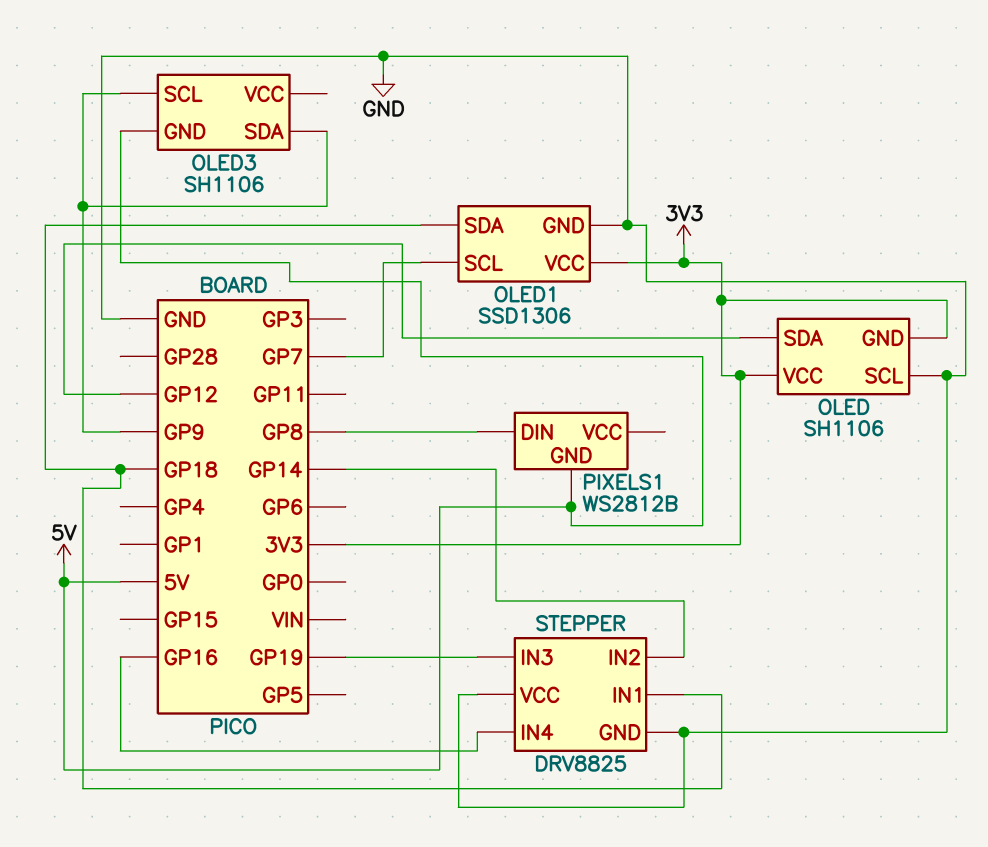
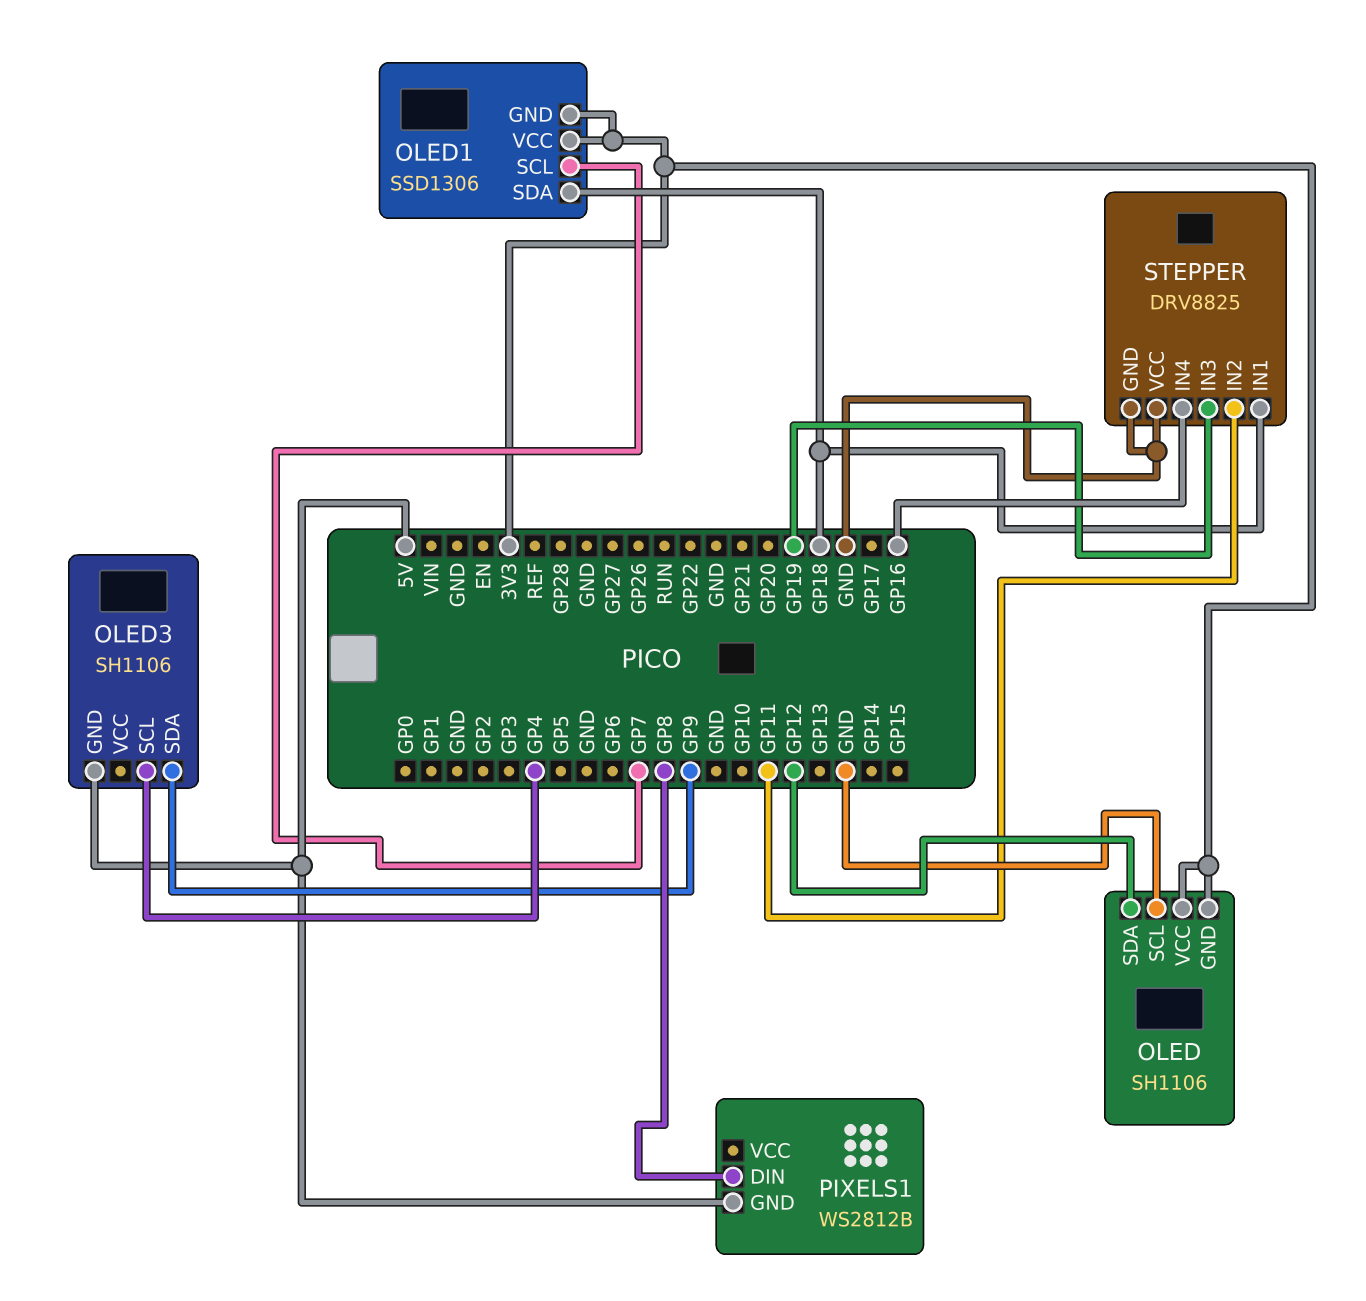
OLED1 pin GND: GND -> 3V3
OLED3 pin SCL: GP9 -> GP4
STEPPER pin IN2: GP14 -> GP11

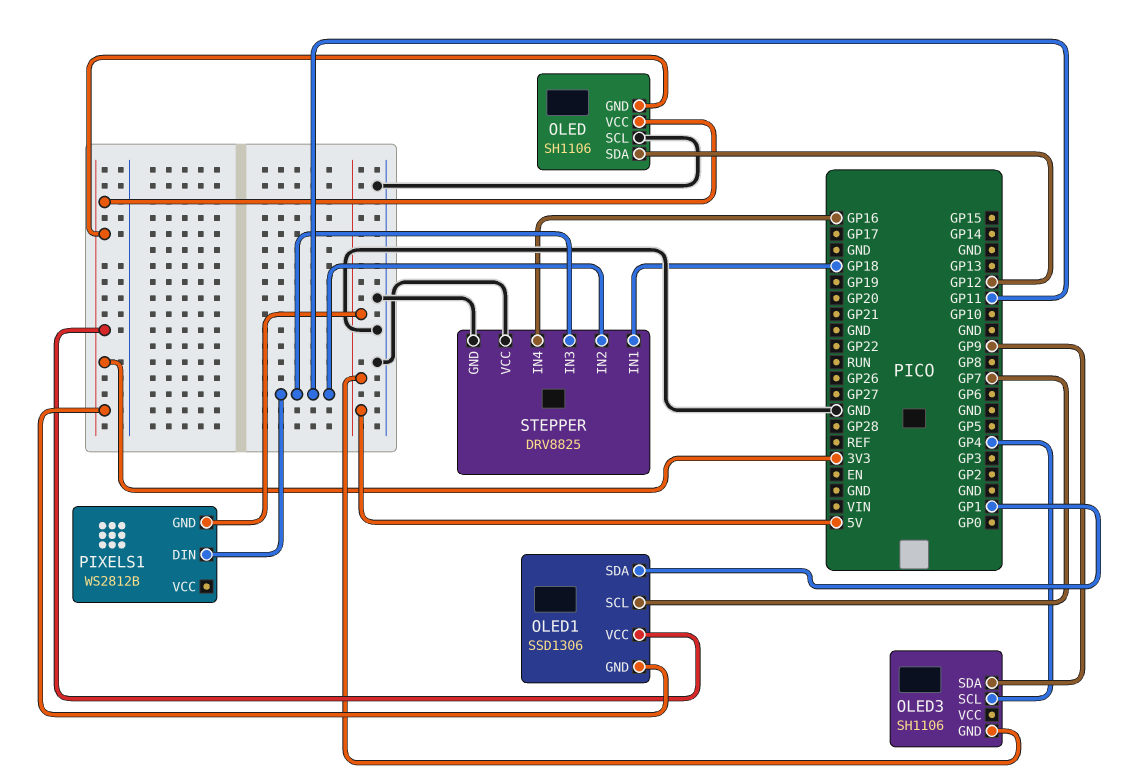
OLED1 pin SDA: GP18 -> GP1
PIXELS1 pin DIN: GP8 -> GP11
STEPPER pin IN3: GP19 -> GP11

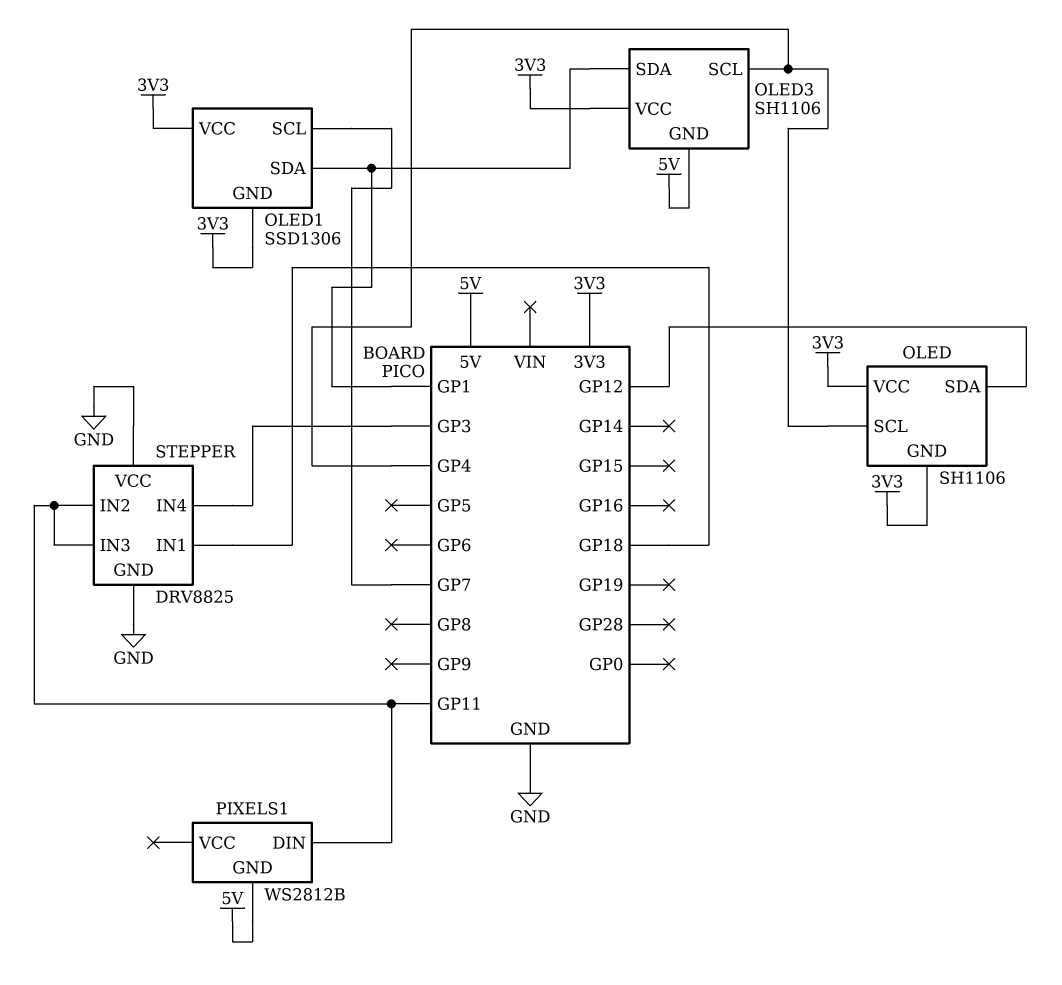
OLED pin SCL: GND -> GP4
OLED3 pin SDA: GP9 -> GP1
OLED3 pin VCC: none -> 3V3
STEPPER pin IN4: GP16 -> GP3

